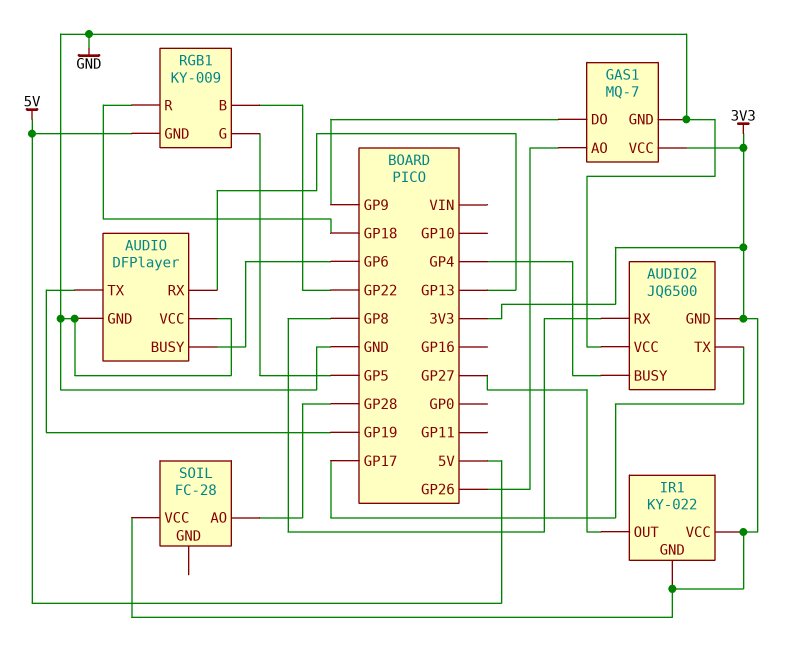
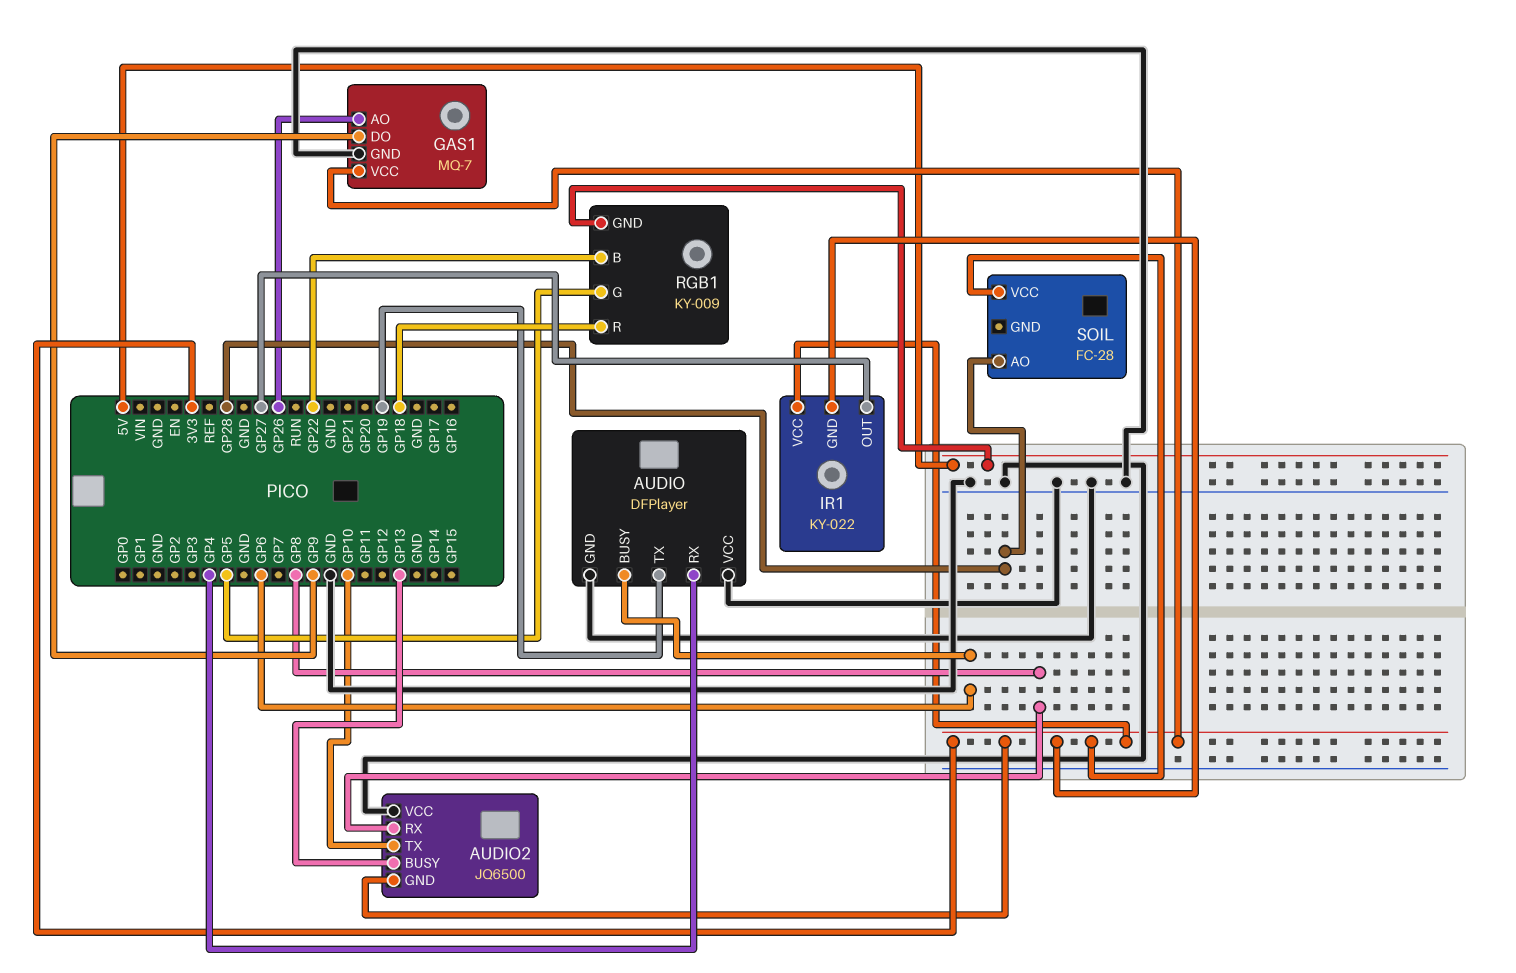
AUDIO pin RX: GP13 -> GP4
AUDIO2 pin BUSY: GP4 -> GP13
AUDIO2 pin TX: GP17 -> GP10

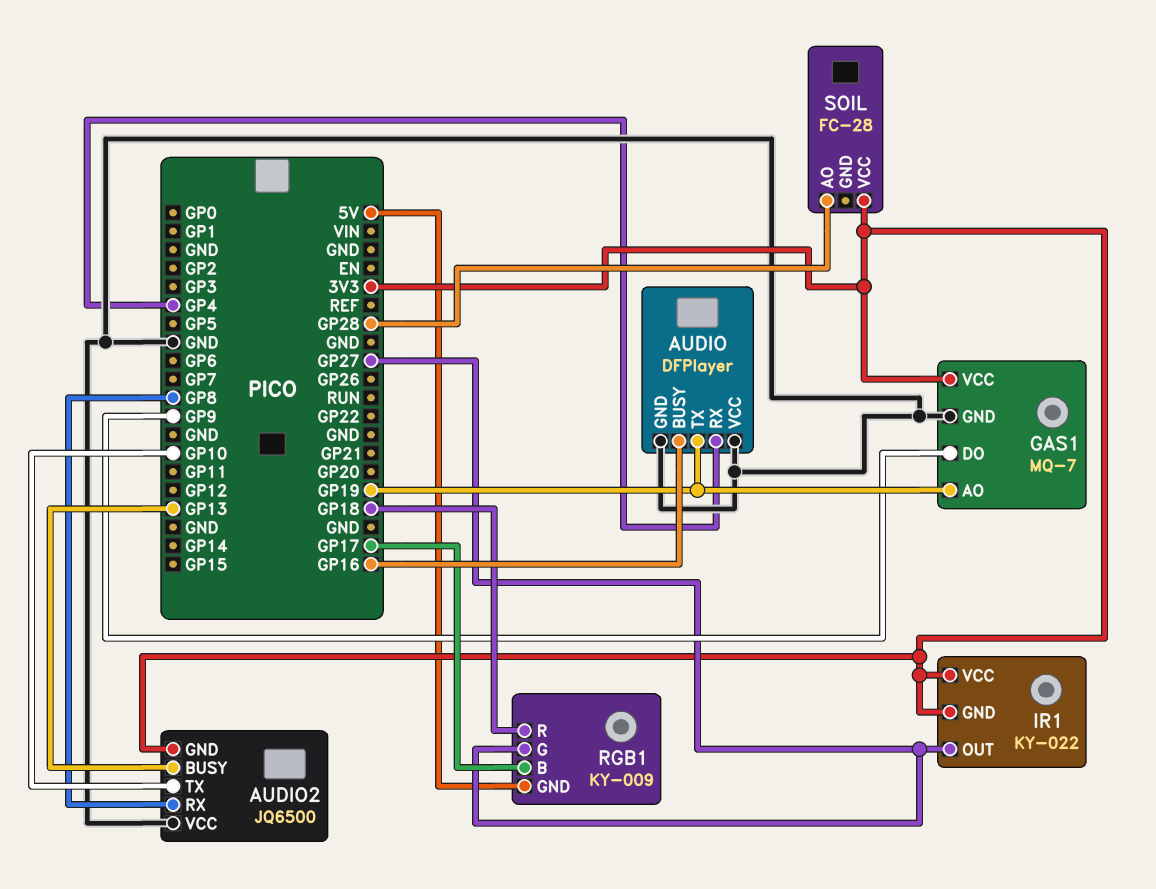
AUDIO pin BUSY: GP6 -> GP16
GAS1 pin AO: GP26 -> GP19
RGB1 pin B: GP22 -> GP17
RGB1 pin G: GP5 -> GP27

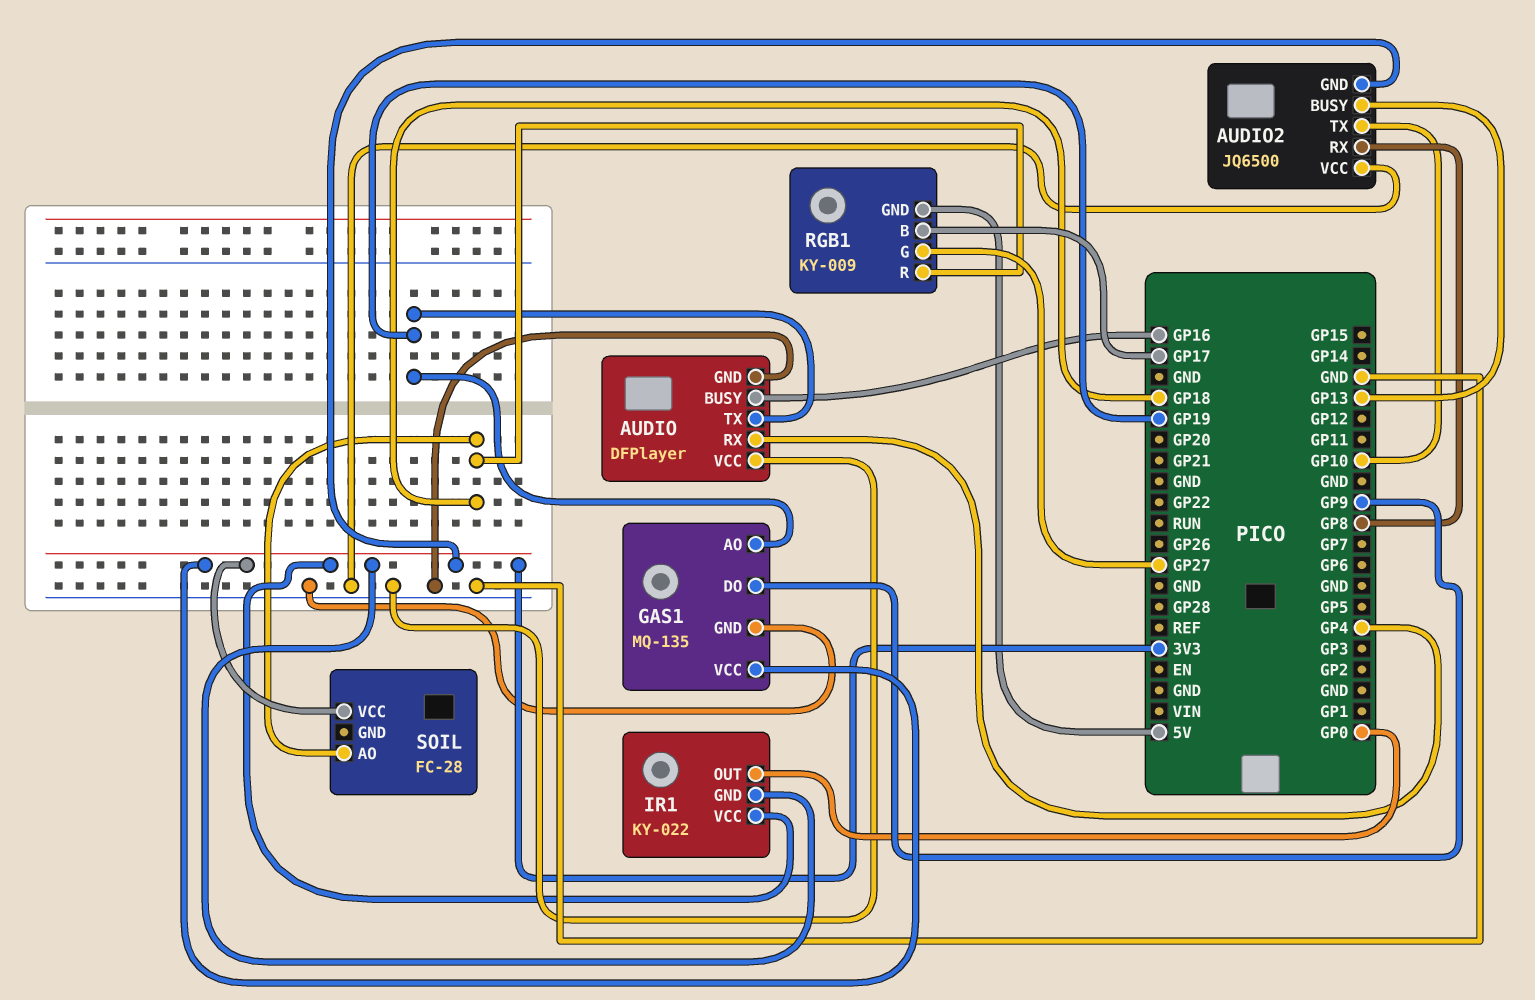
GAS1: MQ-7 -> MQ-135
IR1 pin OUT: GP27 -> GP0
SOIL pin AO: GP28 -> GP18

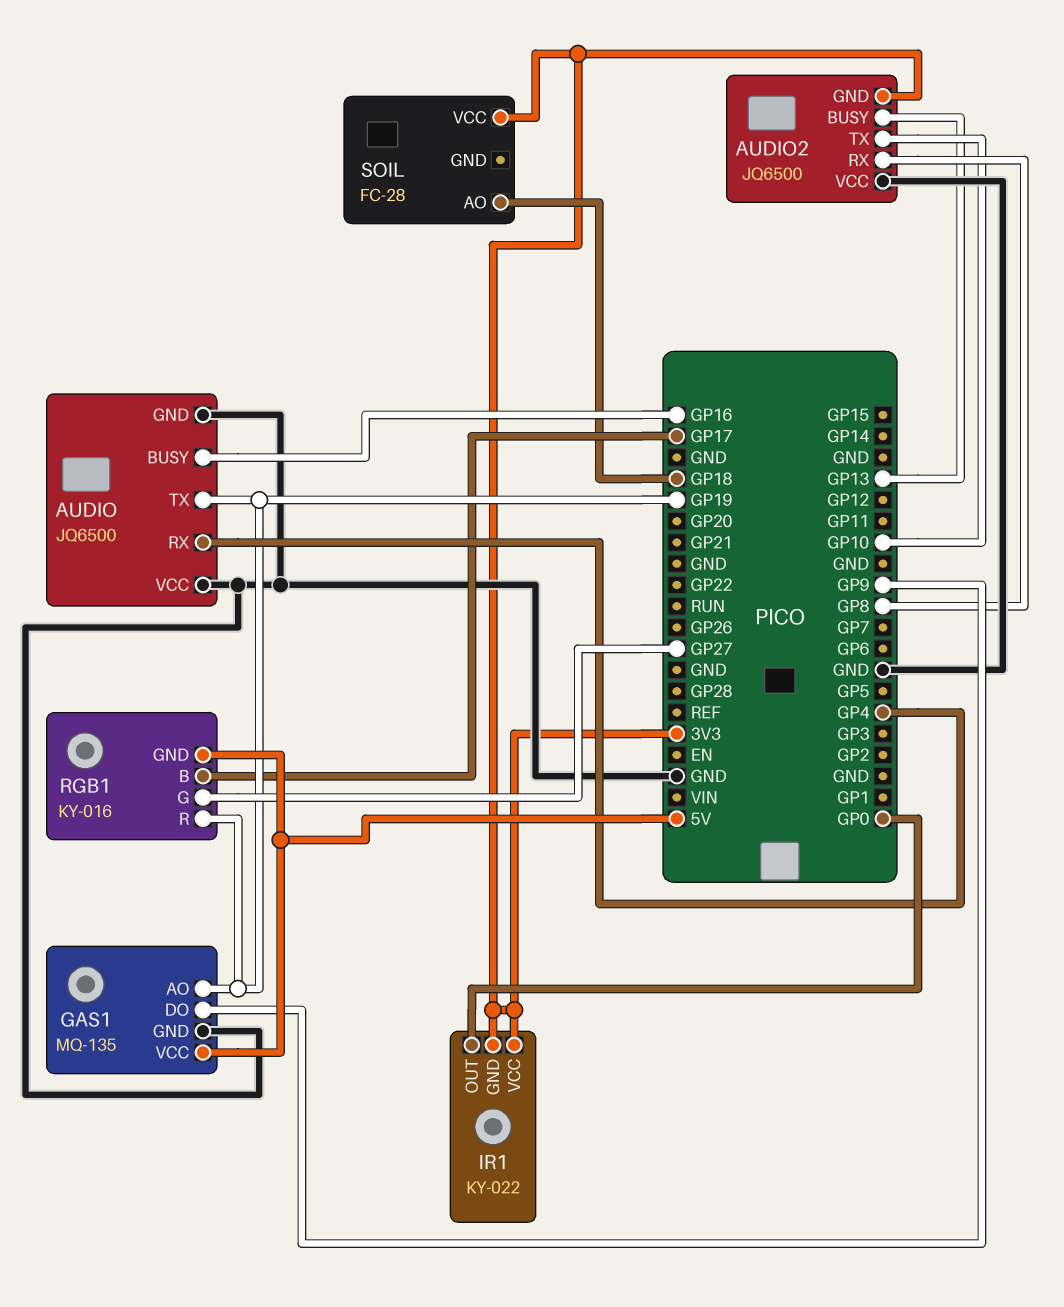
AUDIO: DFPlayer -> JQ6500
GAS1 pin VCC: 3V3 -> 5V
RGB1: KY-009 -> KY-016
RGB1 pin R: GP18 -> GP19

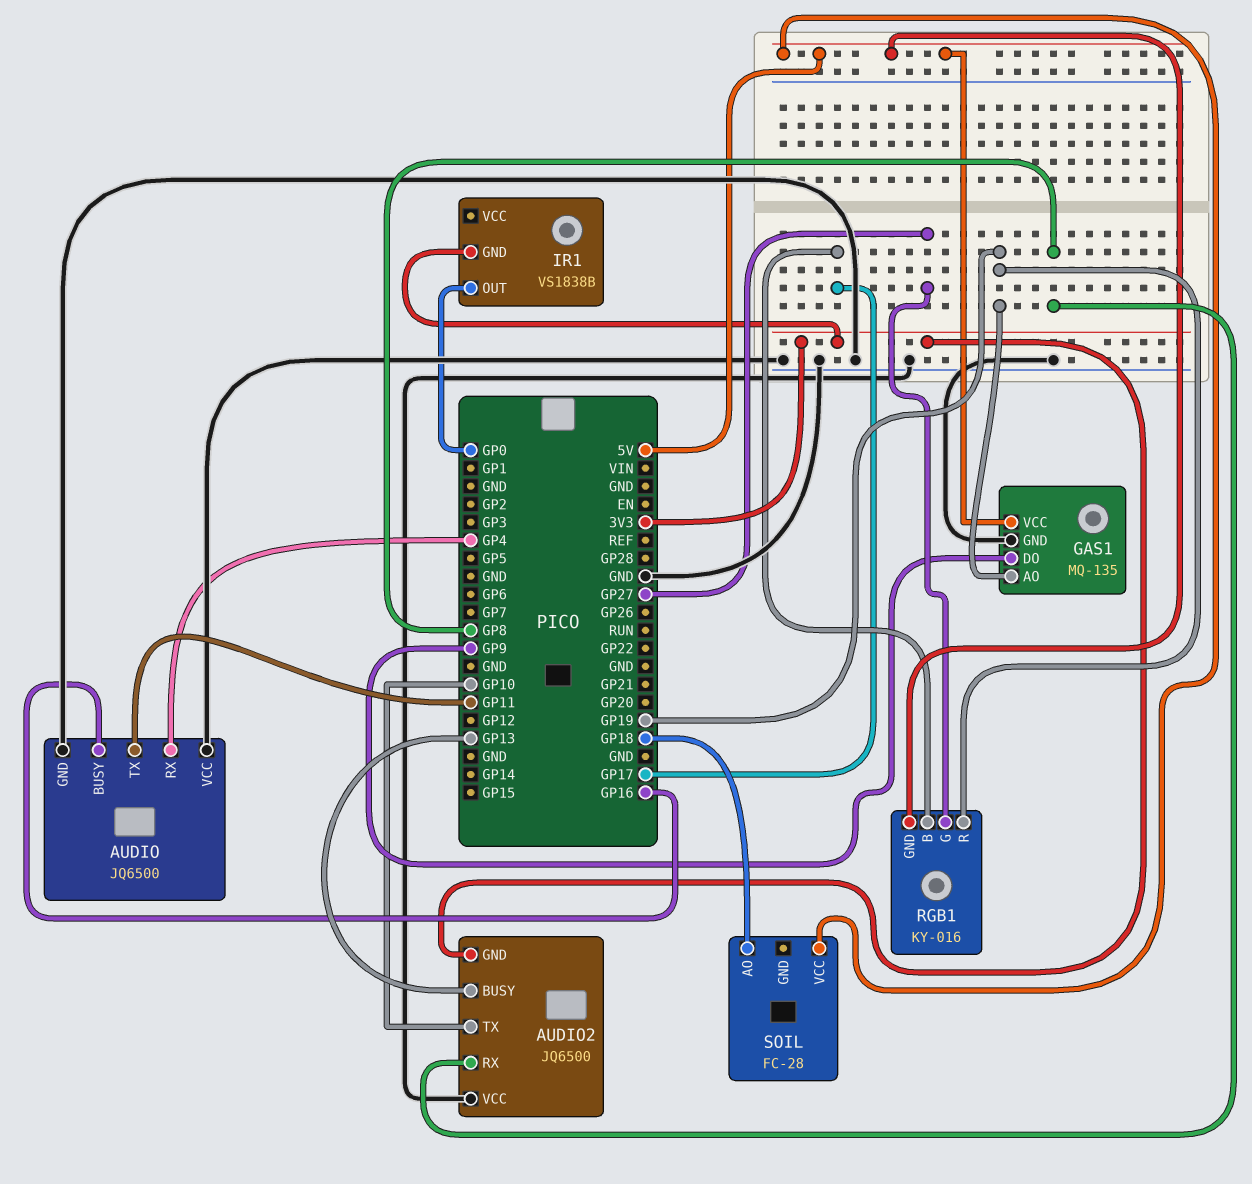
AUDIO pin TX: GP19 -> GP11
IR1: KY-022 -> VS1838B
IR1 pin VCC: 3V3 -> none
SOIL pin VCC: 3V3 -> 5V

